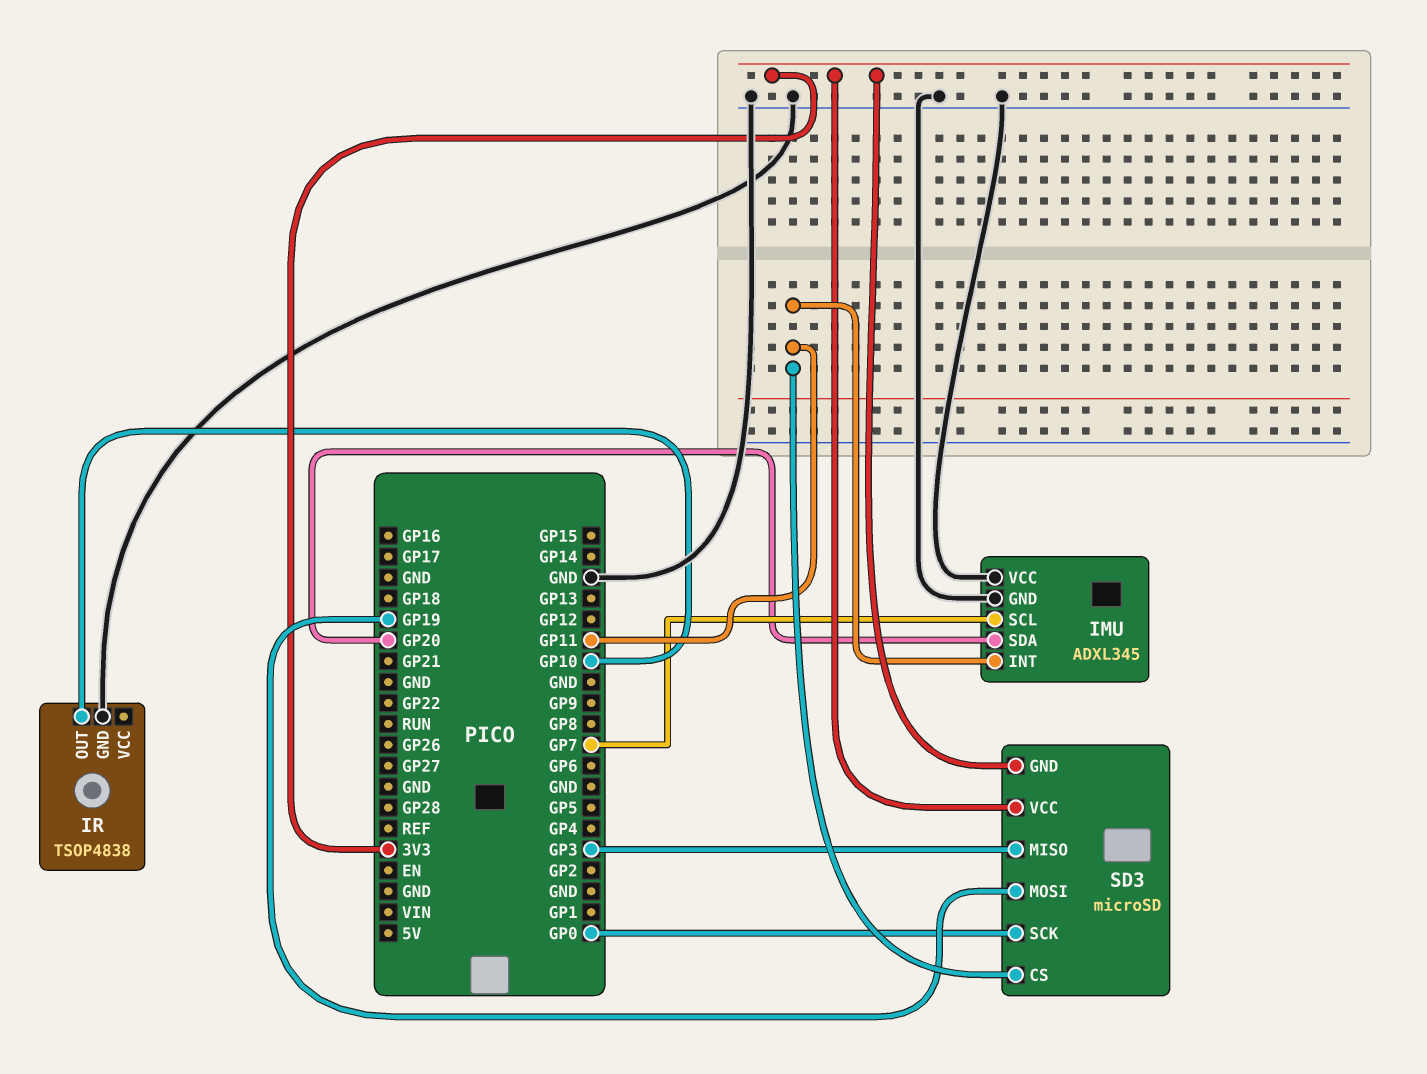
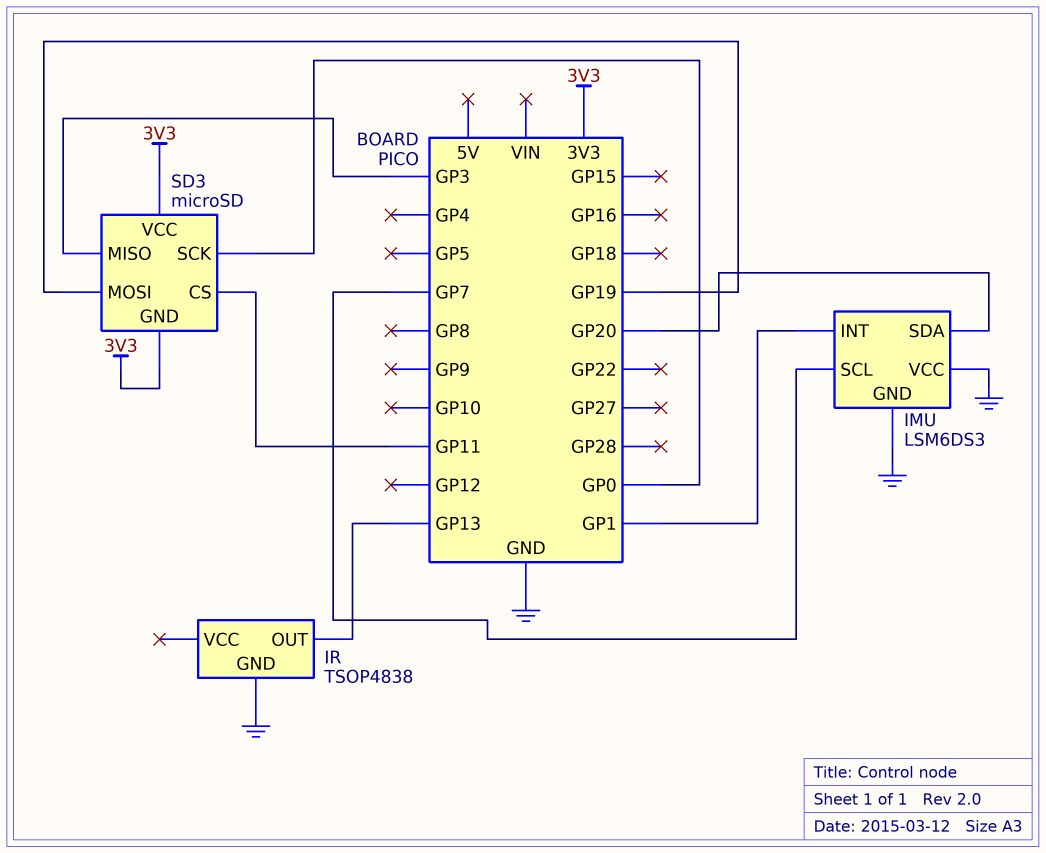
IMU: ADXL345 -> LSM6DS3
IMU pin INT: GP11 -> GP1
IR pin OUT: GP10 -> GP13

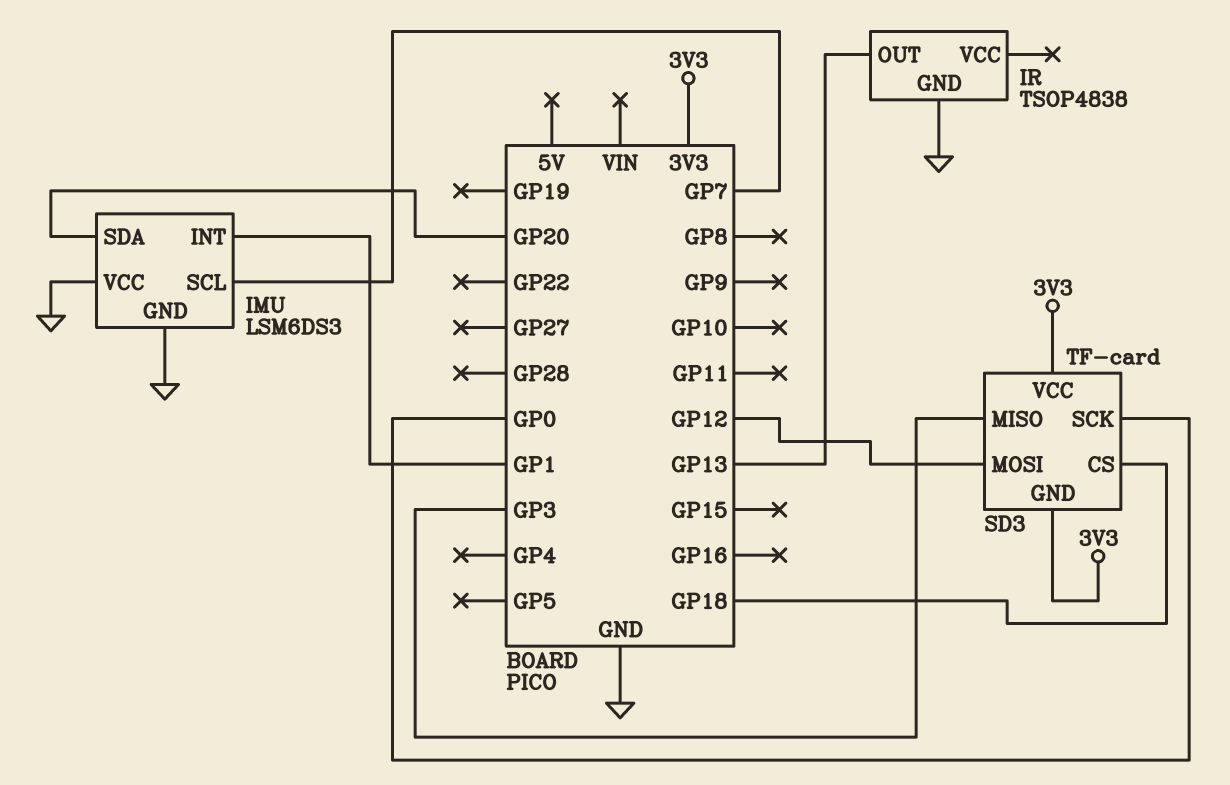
SD3: microSD -> TF-card
SD3 pin CS: GP11 -> GP18
SD3 pin MOSI: GP19 -> GP12

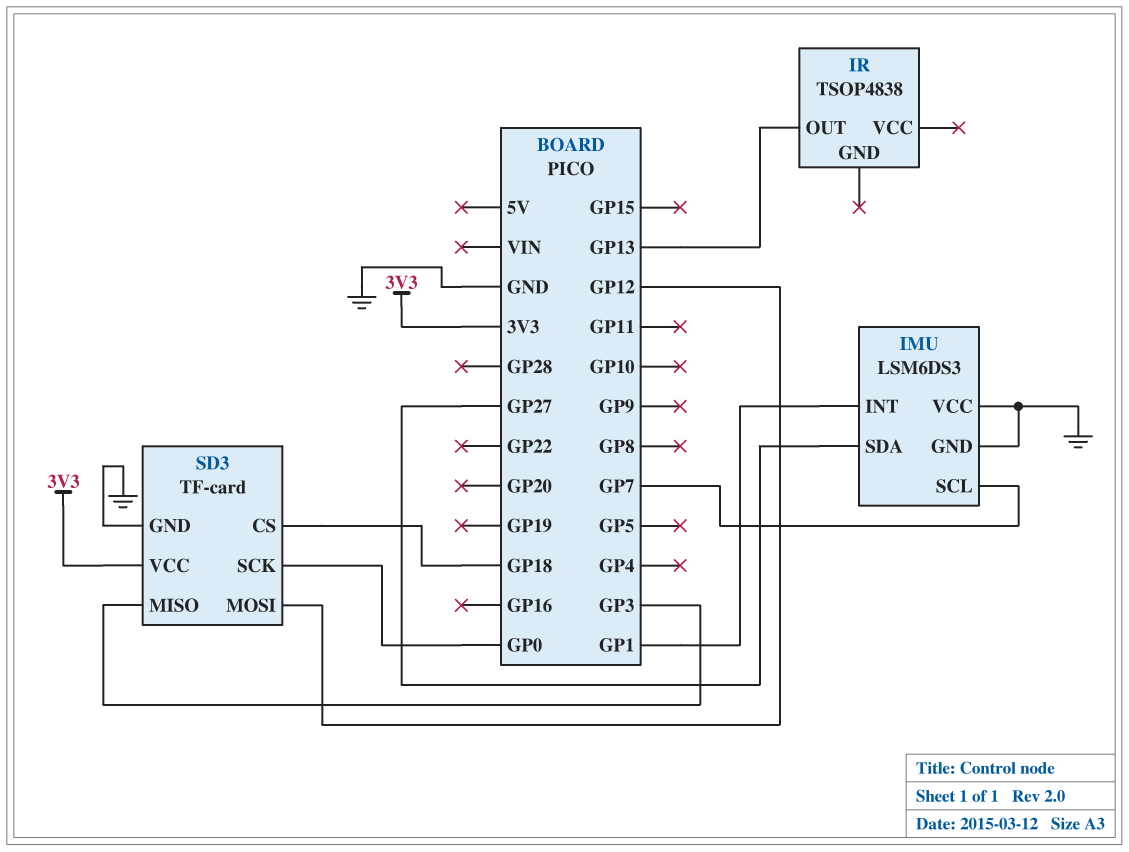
IMU pin SDA: GP20 -> GP27
IR pin GND: GND -> none
SD3 pin GND: 3V3 -> GND

